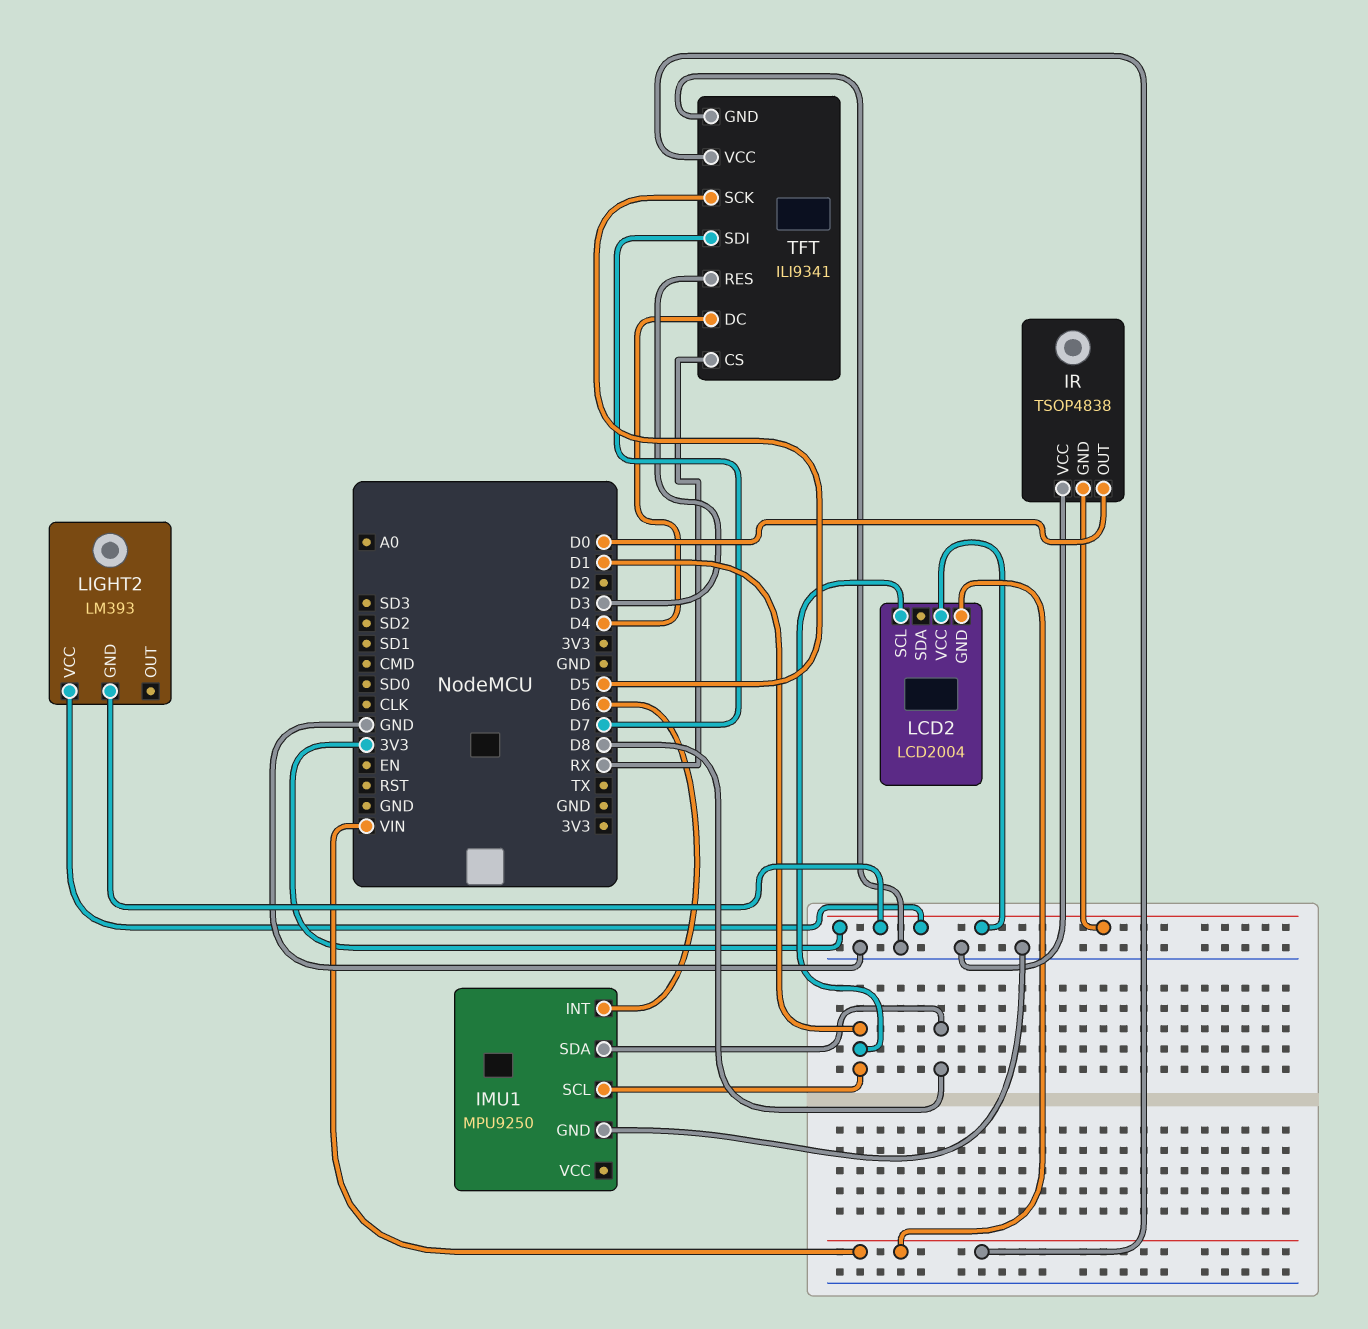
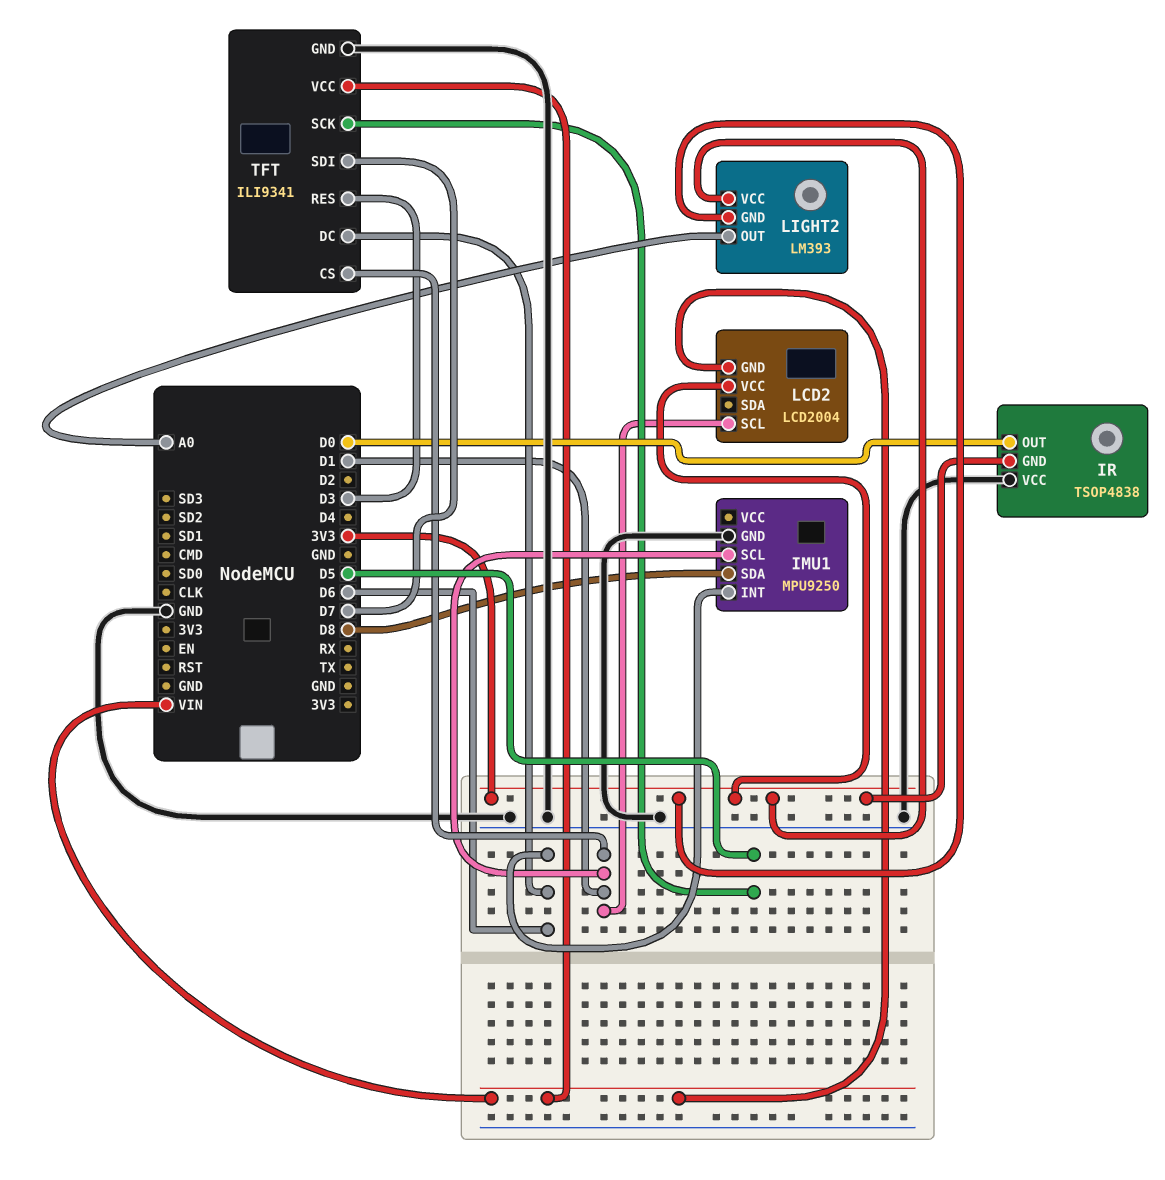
LIGHT2 pin OUT: none -> A0
TFT pin CS: RX -> D1
TFT pin DC: D4 -> D6

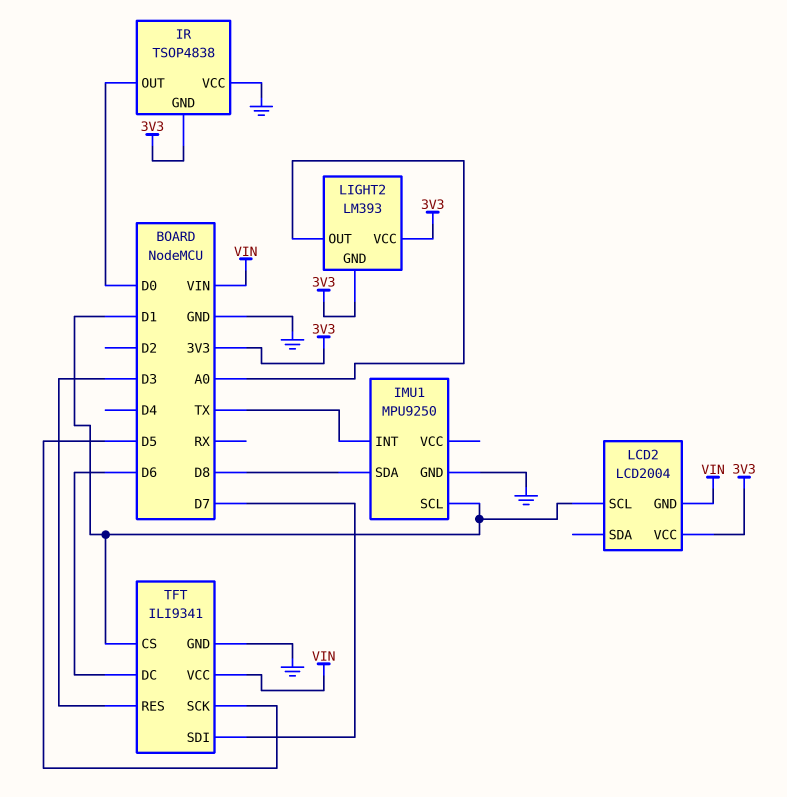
IMU1 pin INT: D6 -> TX

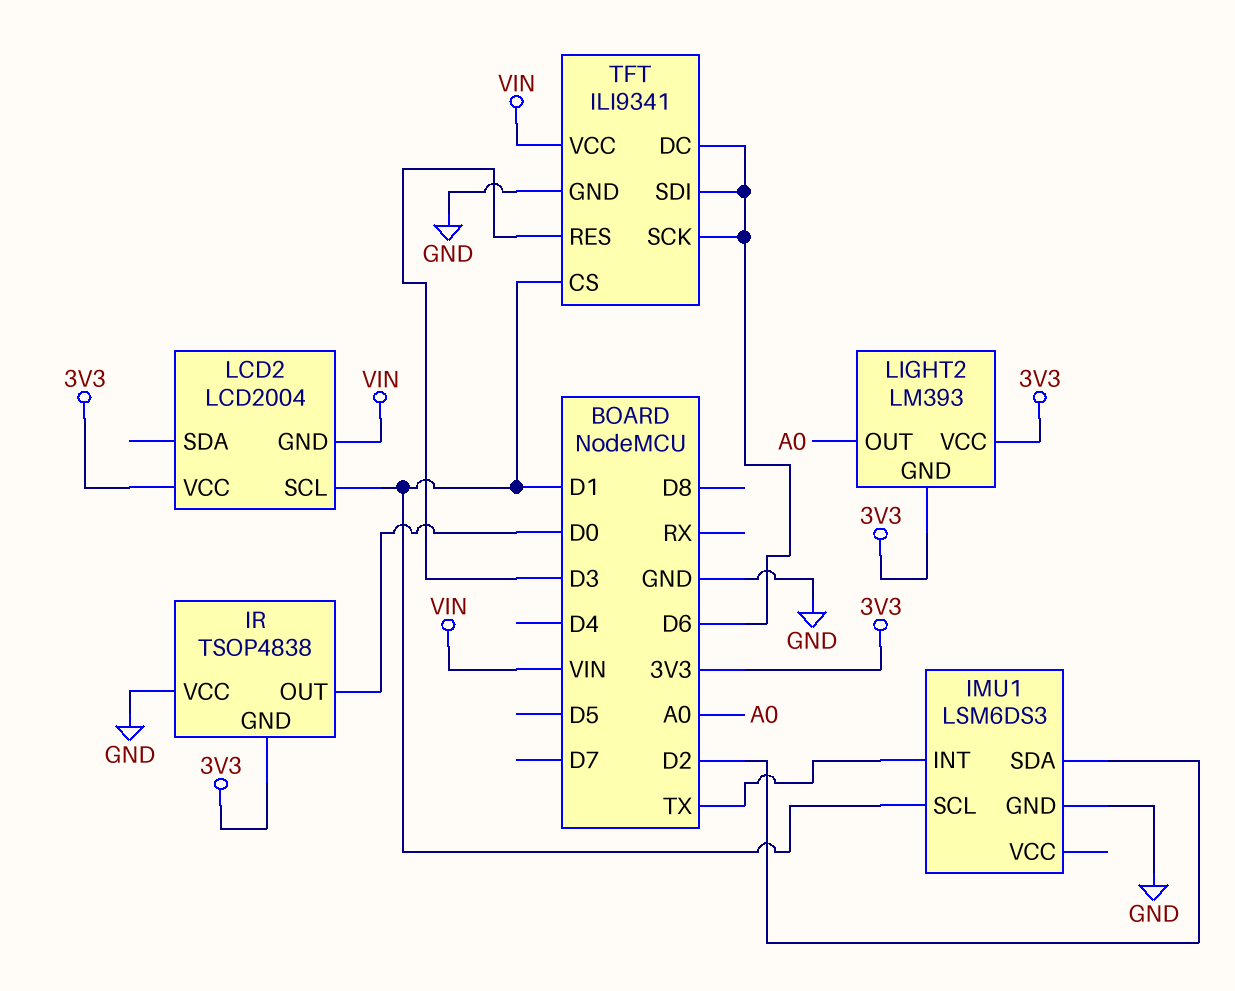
IMU1: MPU9250 -> LSM6DS3
IMU1 pin SDA: D8 -> D2
TFT pin SCK: D5 -> D6
TFT pin SDI: D7 -> D6

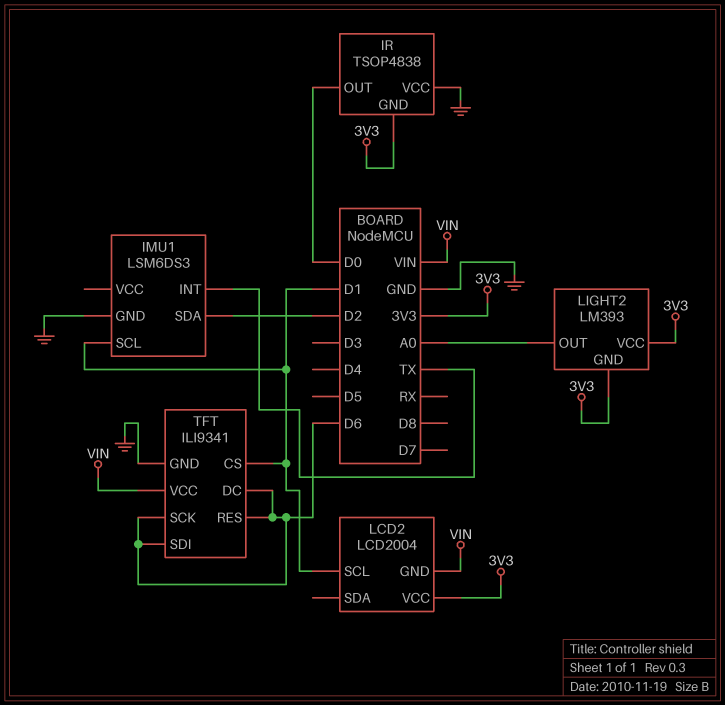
TFT pin RES: D3 -> D6

